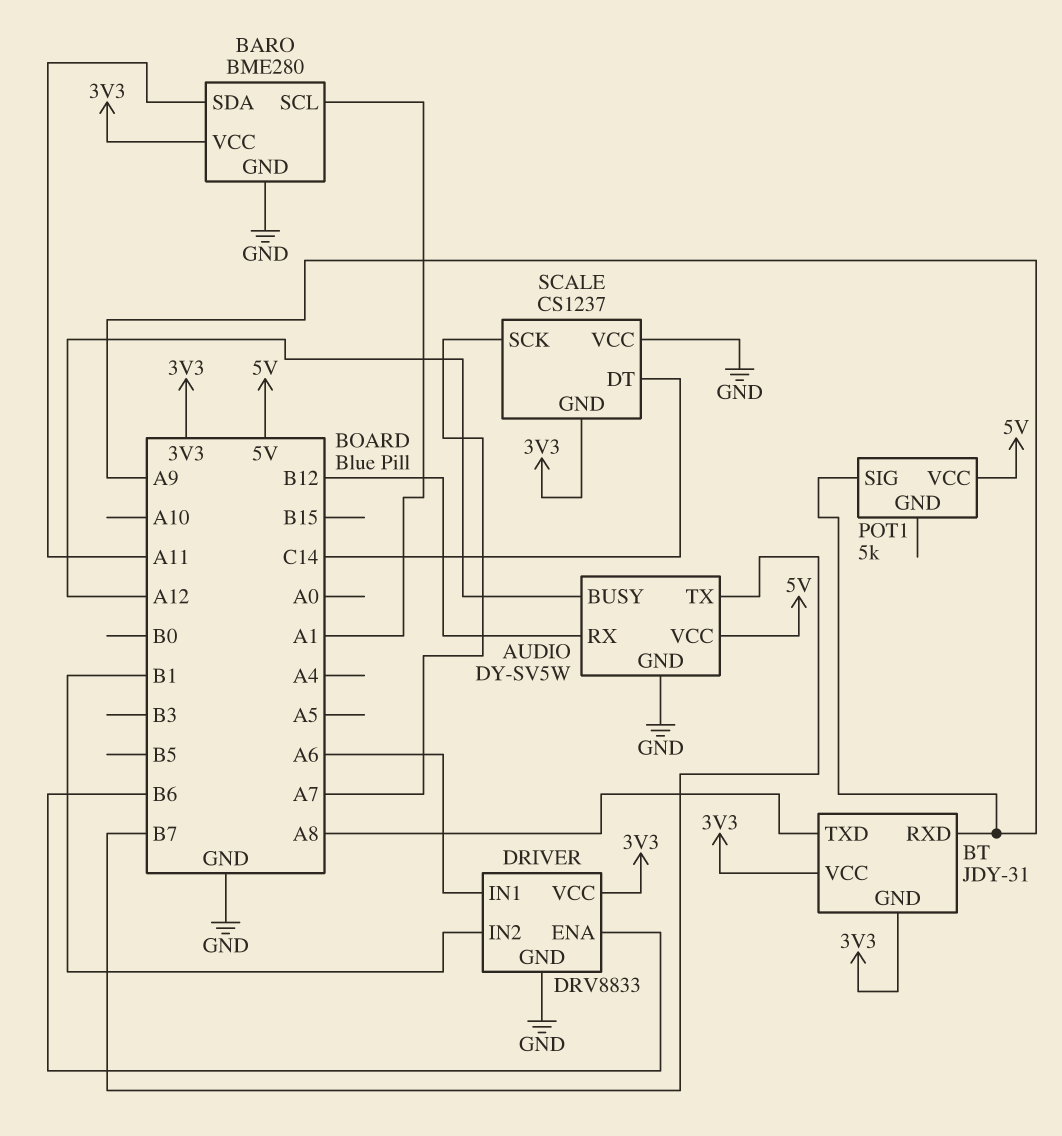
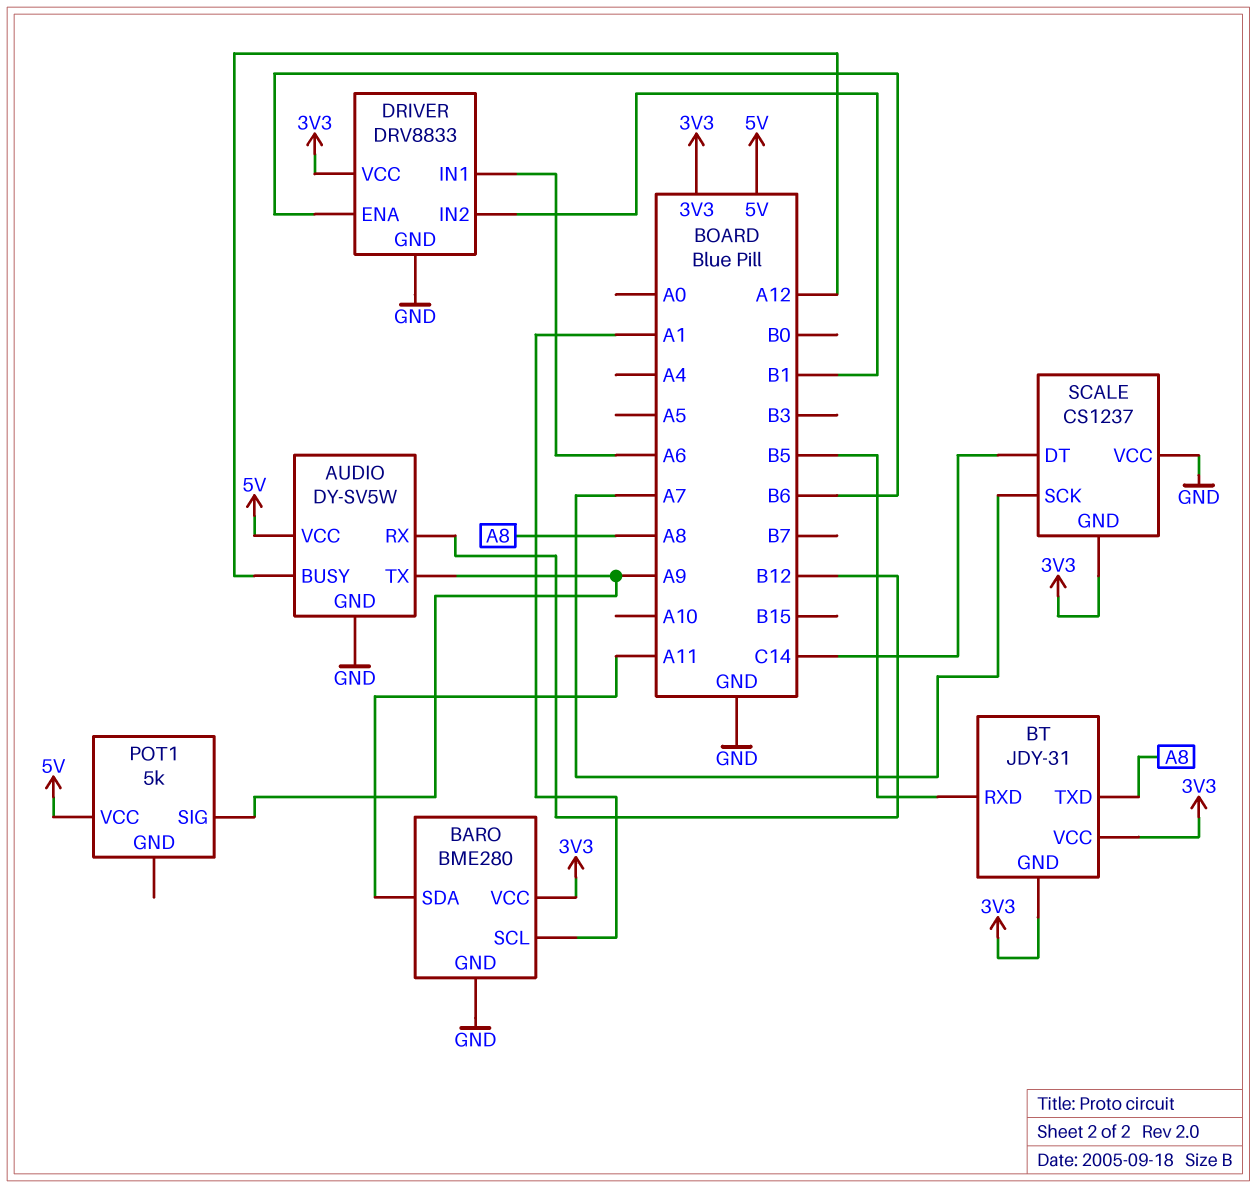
AUDIO pin TX: B7 -> A9
BT pin RXD: A9 -> B5

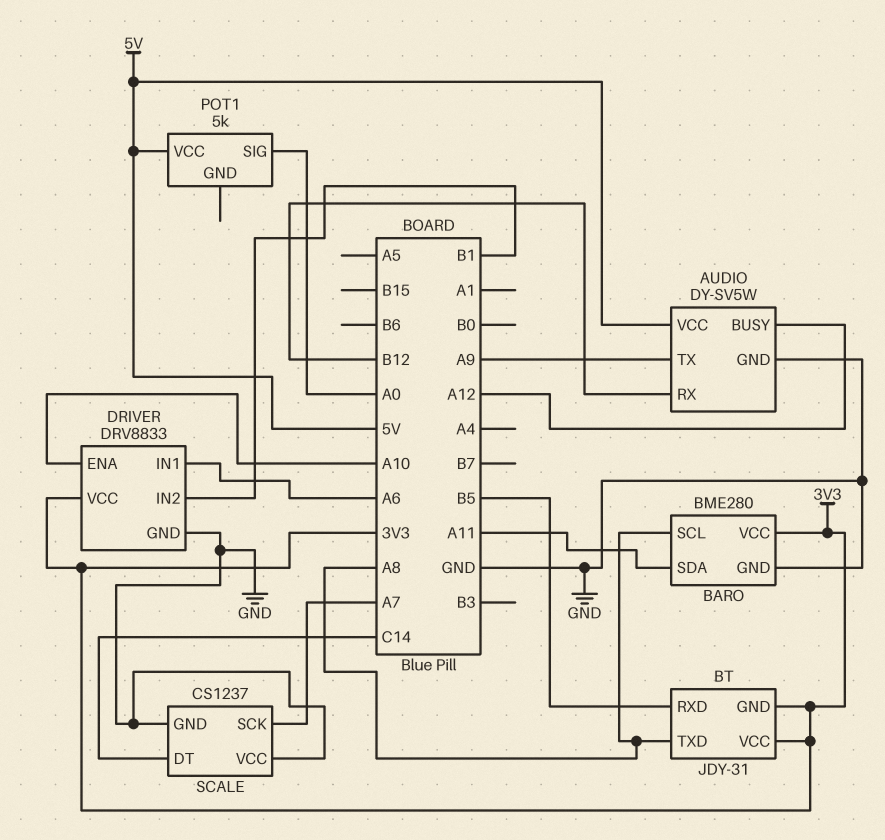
BARO pin SCL: A1 -> A8
DRIVER pin ENA: B6 -> A10
POT1 pin SIG: A9 -> A0
SCALE pin GND: 3V3 -> GND

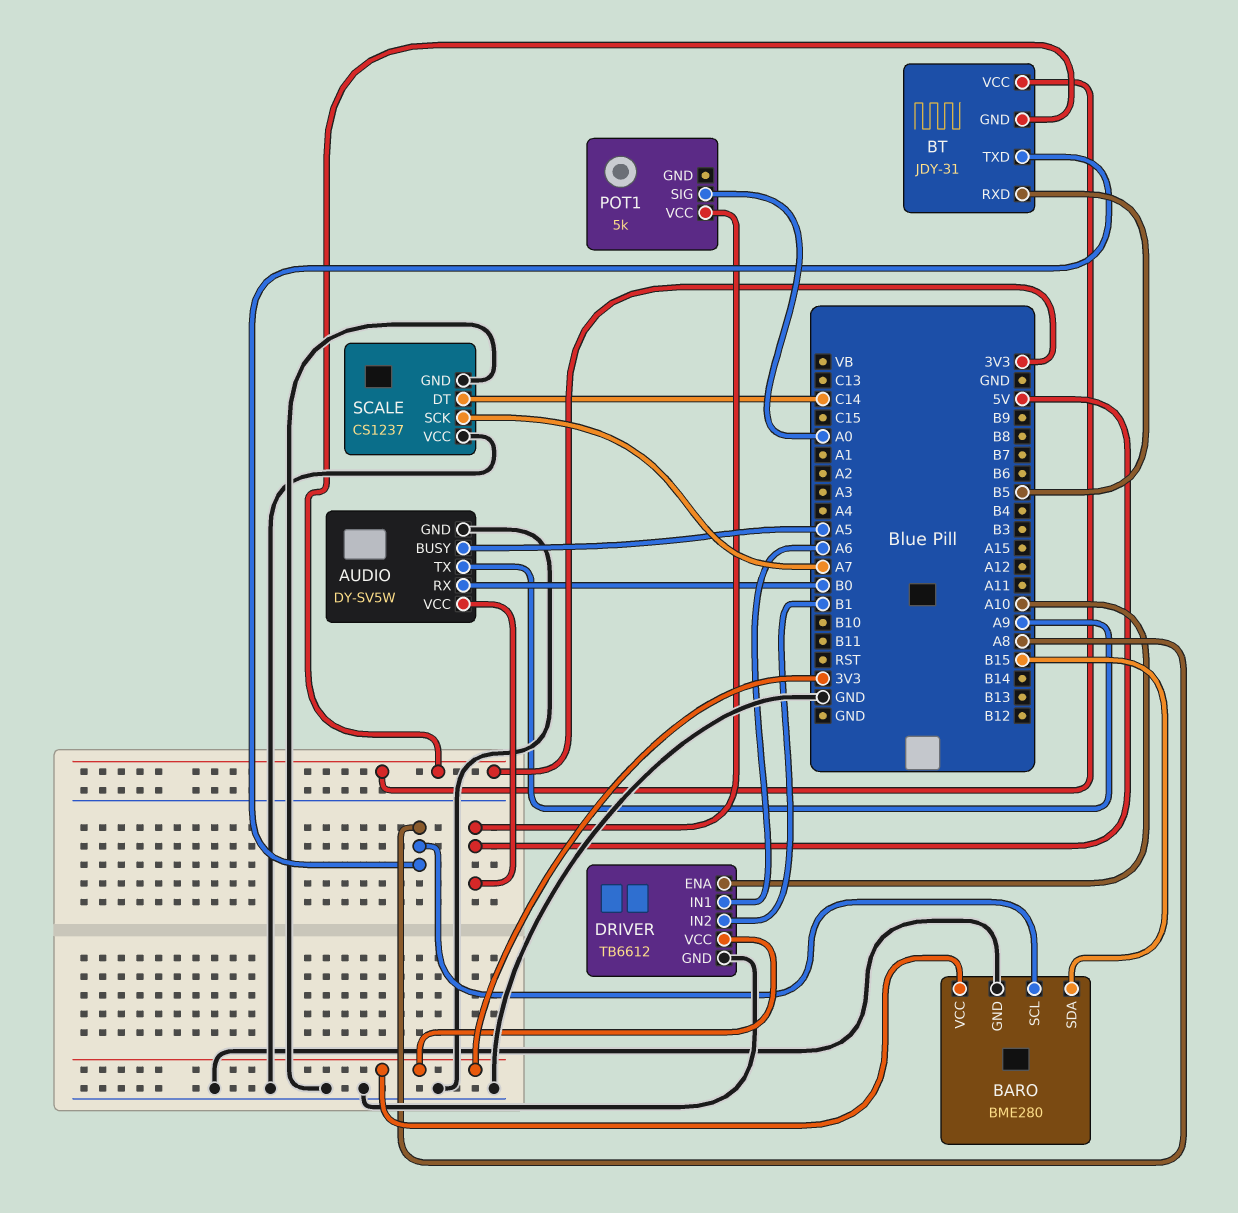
AUDIO pin BUSY: A12 -> A5
AUDIO pin RX: B12 -> B0
BARO pin SDA: A11 -> B15
DRIVER: DRV8833 -> TB6612

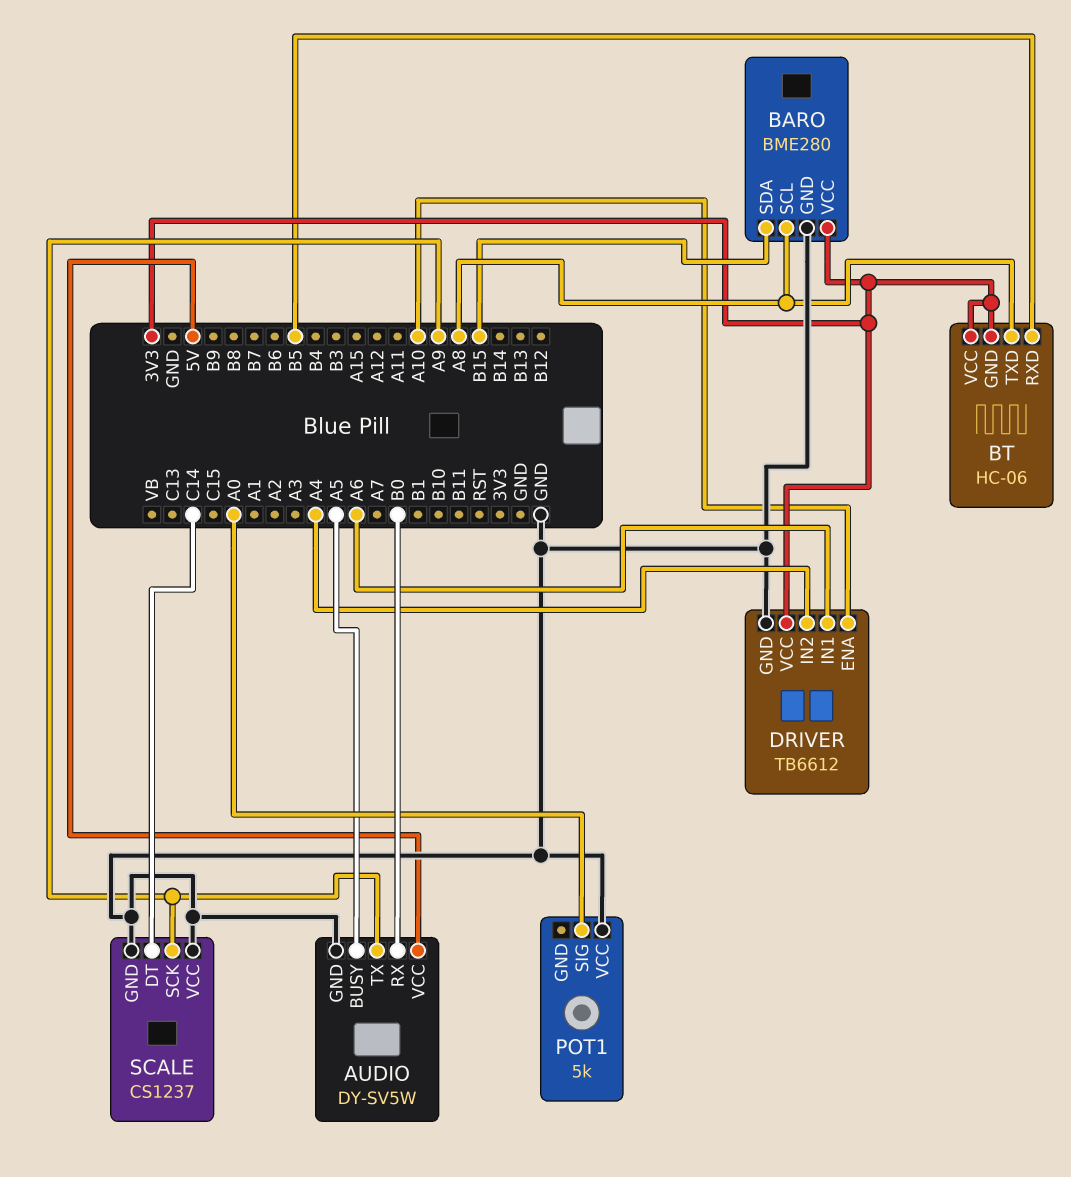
BT: JDY-31 -> HC-06
DRIVER pin IN2: B1 -> A4
POT1 pin VCC: 5V -> GND
SCALE pin SCK: A7 -> A9

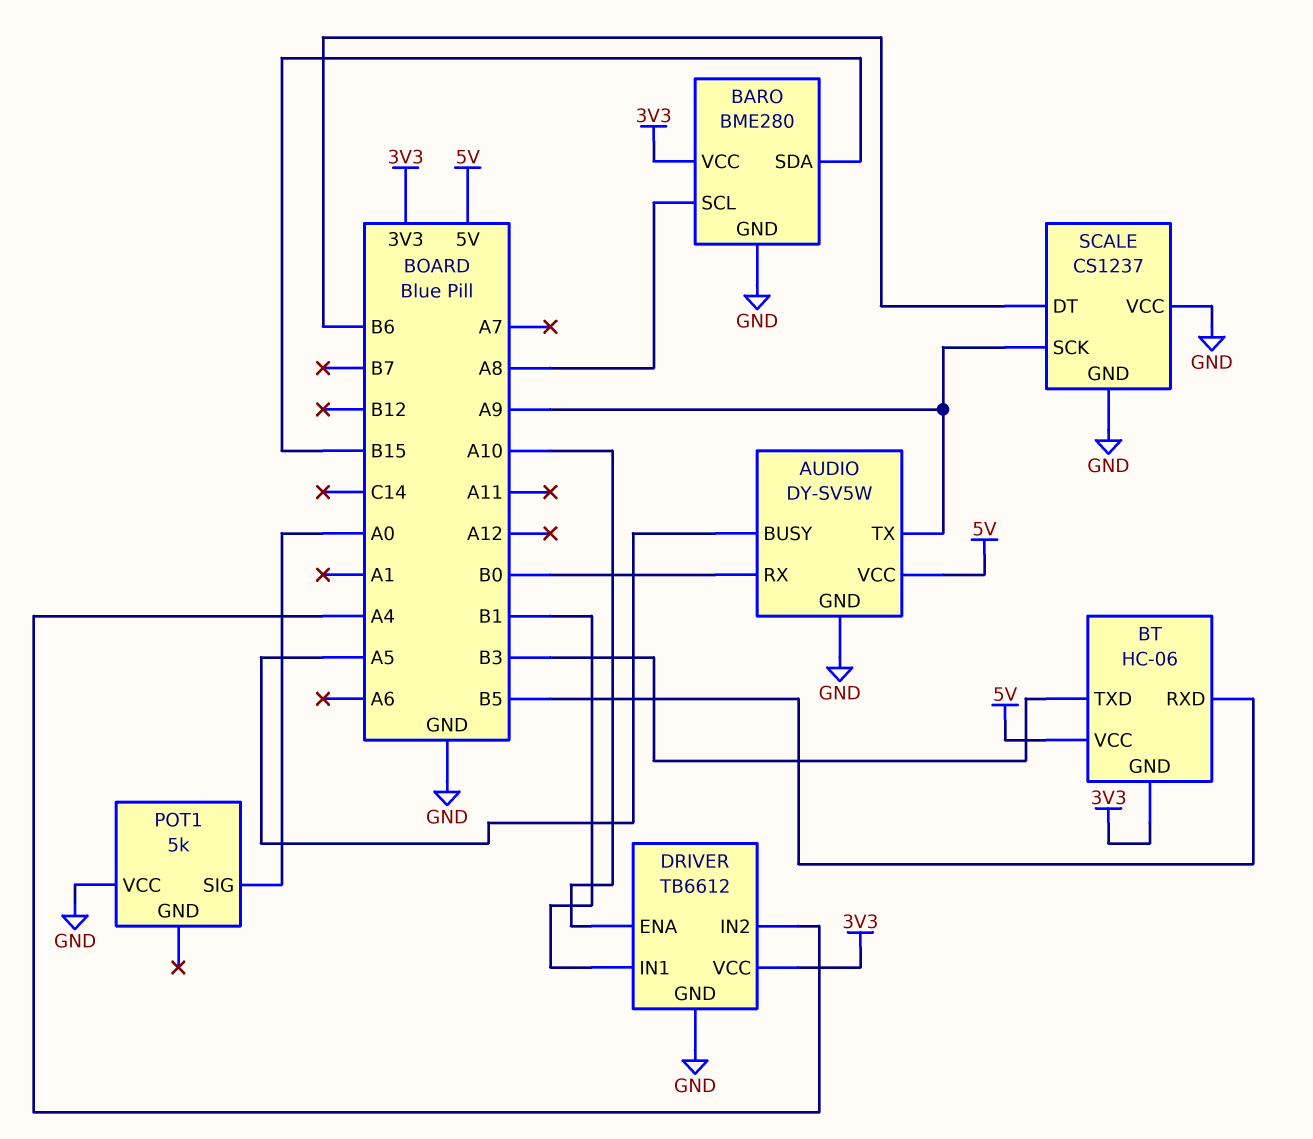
BT pin TXD: A8 -> B3
BT pin VCC: 3V3 -> 5V
DRIVER pin IN1: A6 -> B1
SCALE pin DT: C14 -> B6

